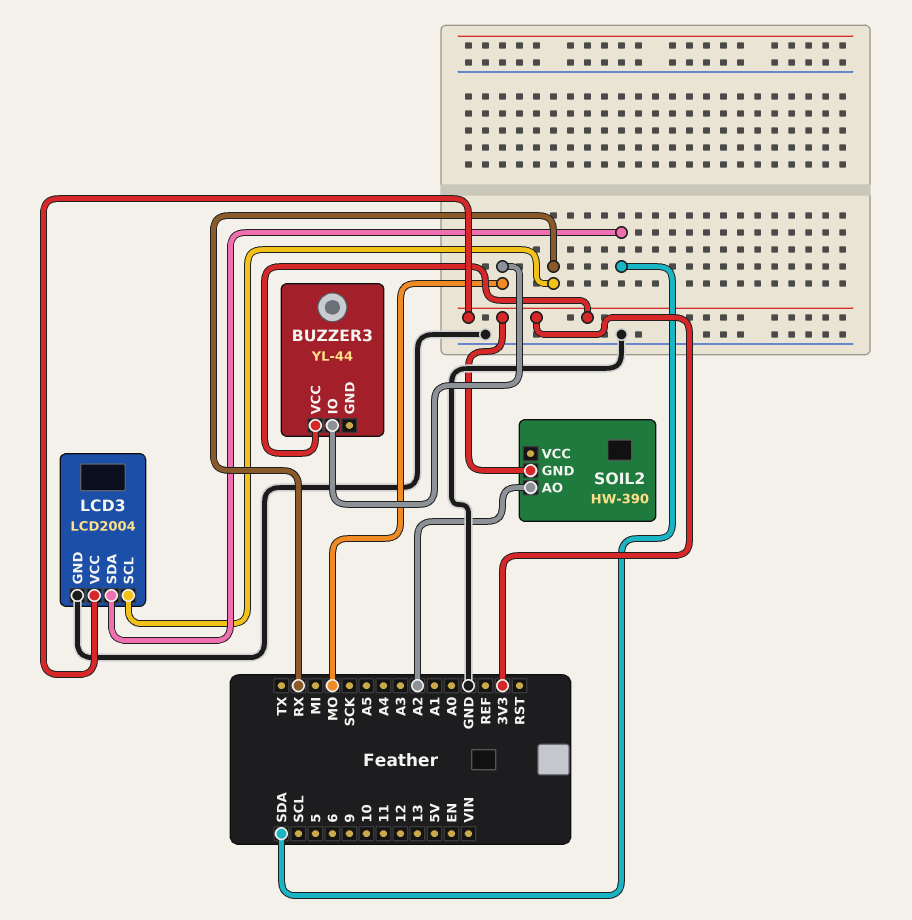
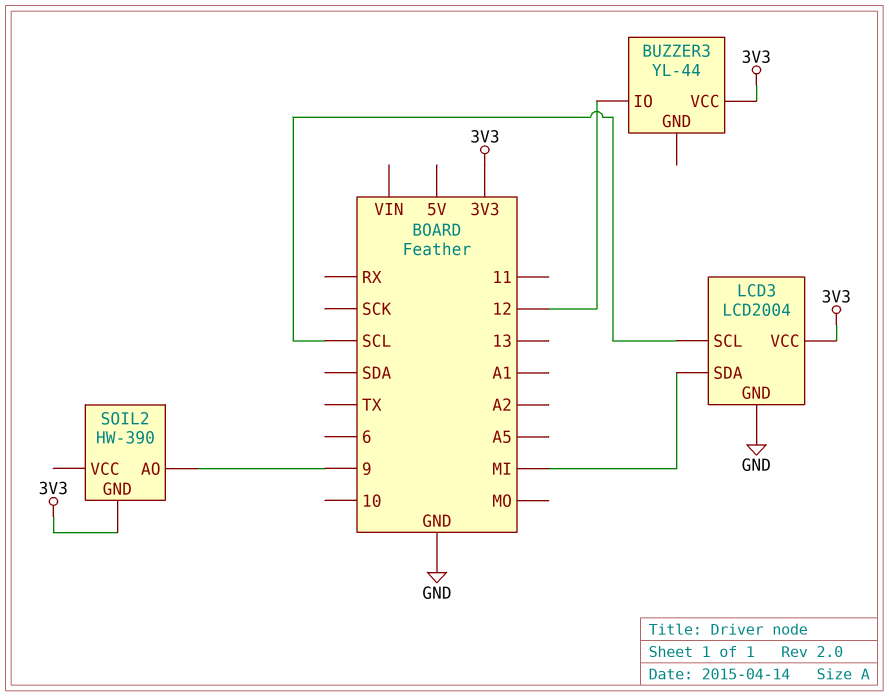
BUZZER3 pin IO: MO -> 12
LCD3 pin SCL: RX -> SCL
LCD3 pin SDA: SDA -> MI
SOIL2 pin AO: A2 -> 9

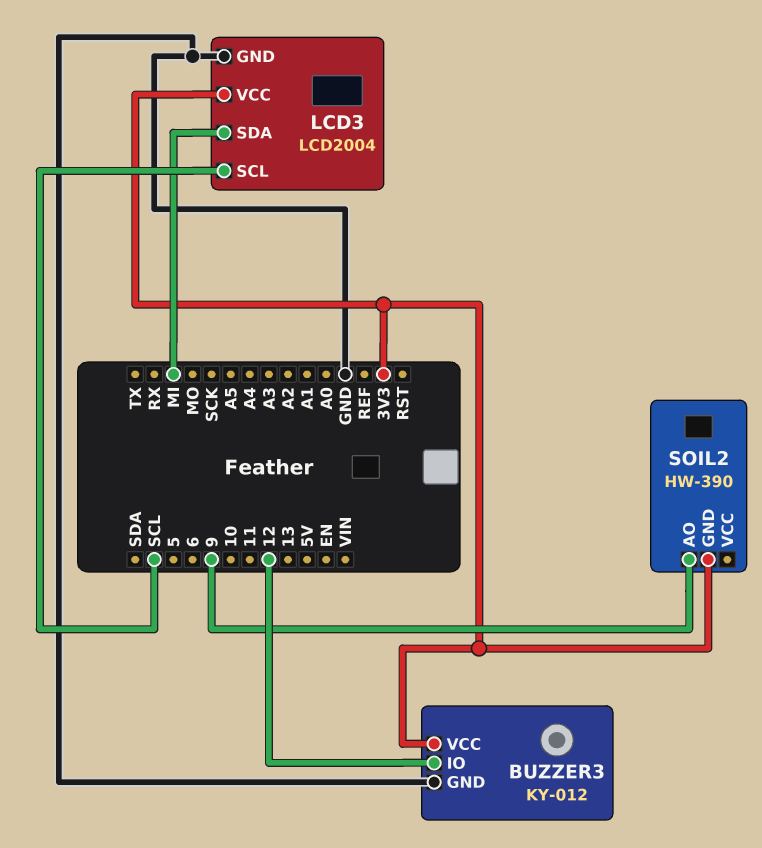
BUZZER3: YL-44 -> KY-012
BUZZER3 pin GND: none -> GND

